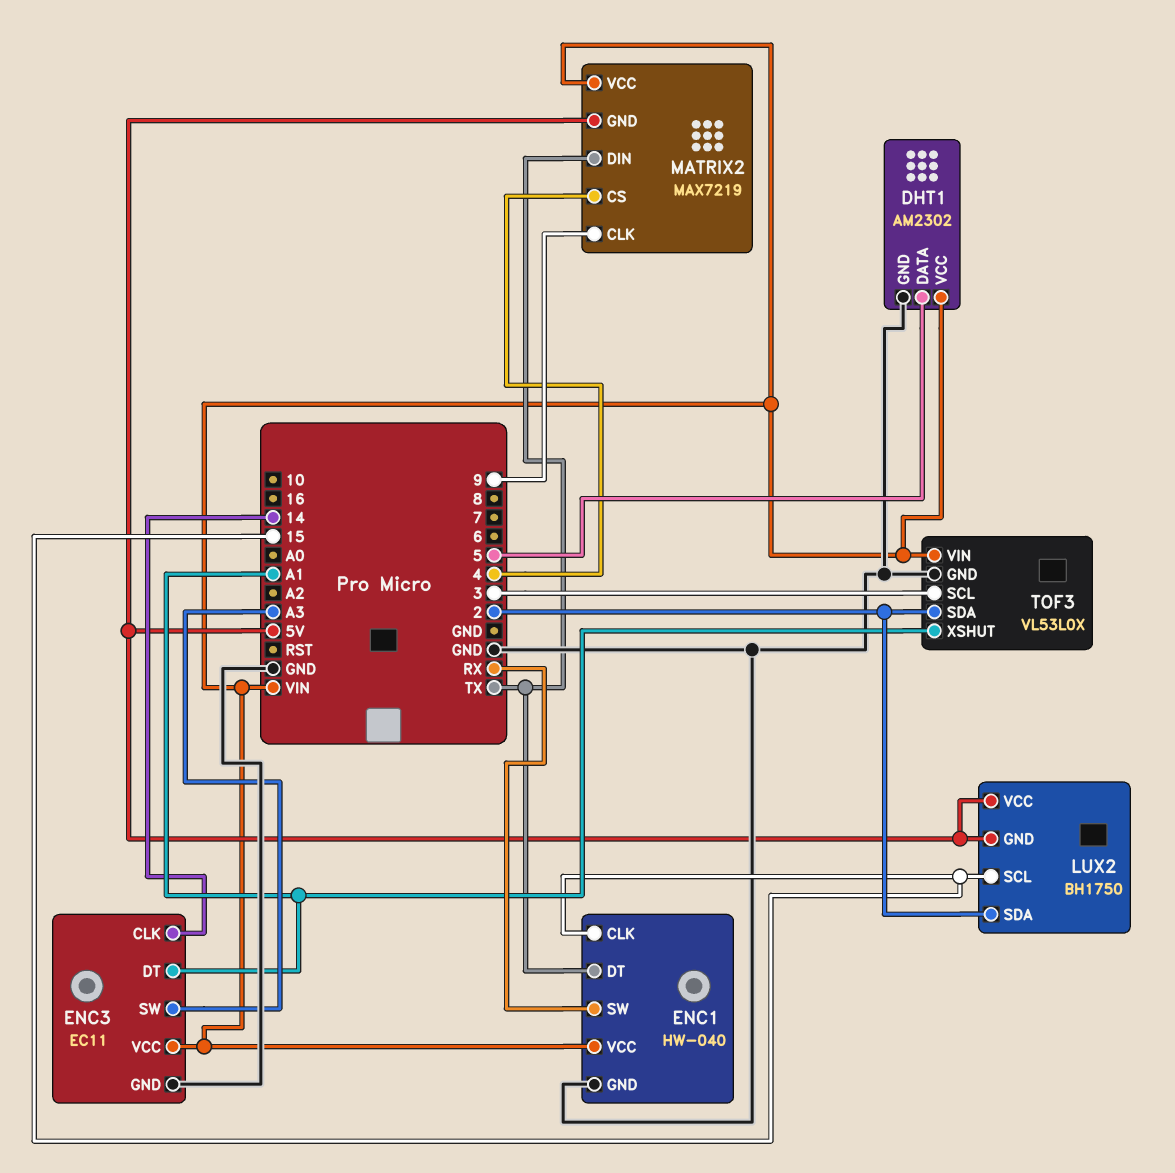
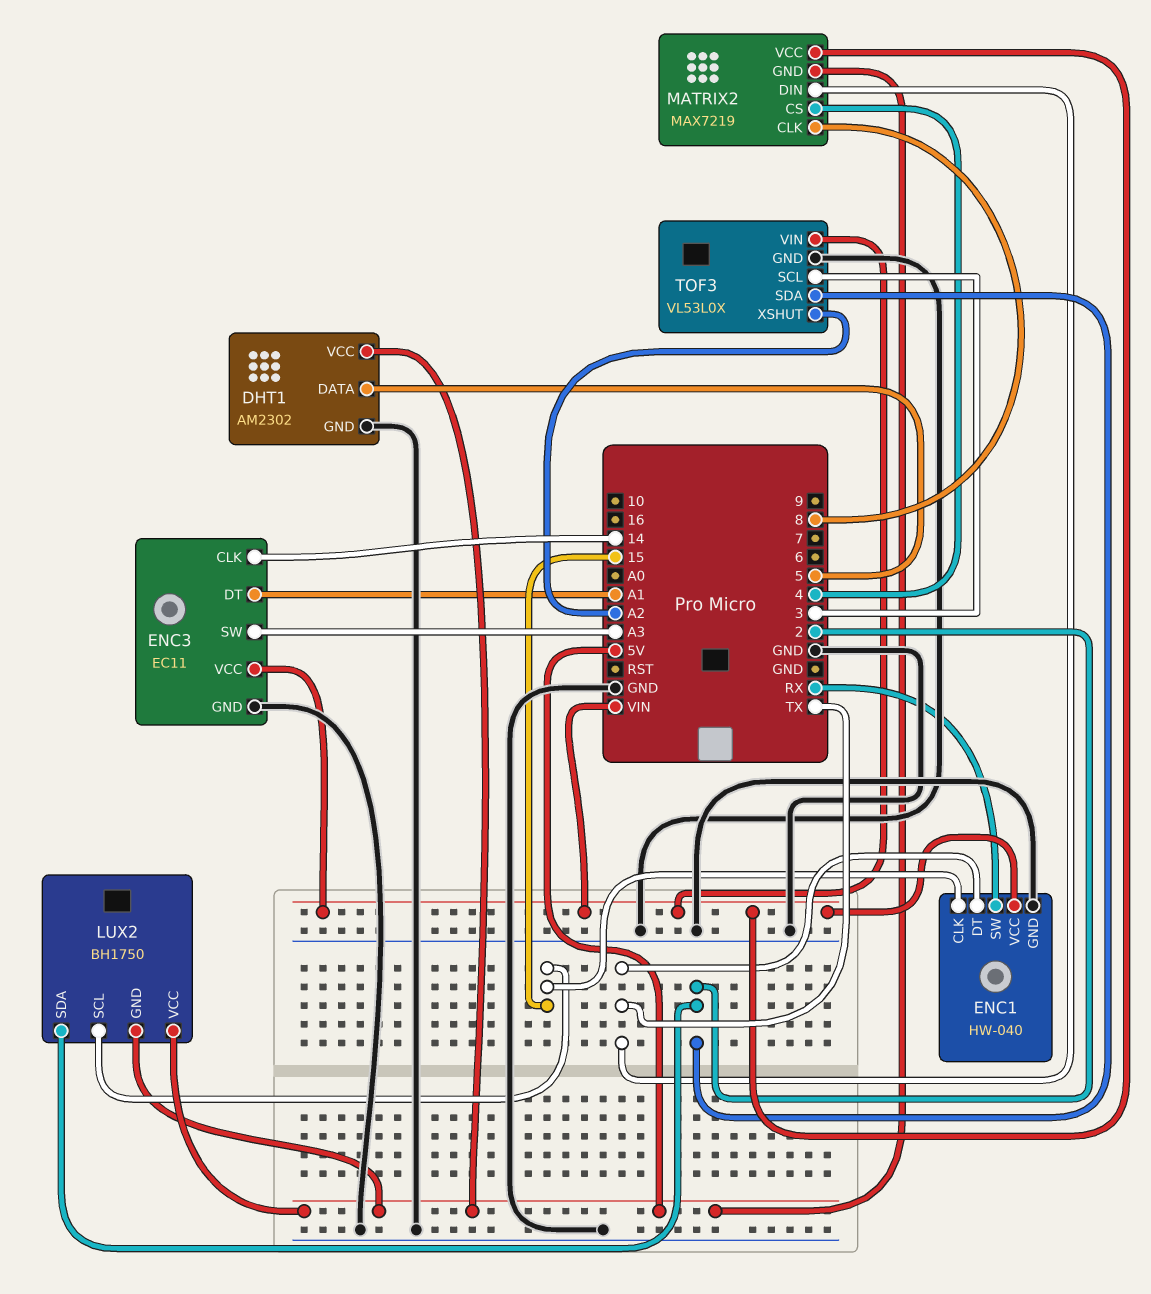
DHT1 pin VCC: VIN -> 5V
MATRIX2 pin CLK: 9 -> 8
TOF3 pin XSHUT: A1 -> A2

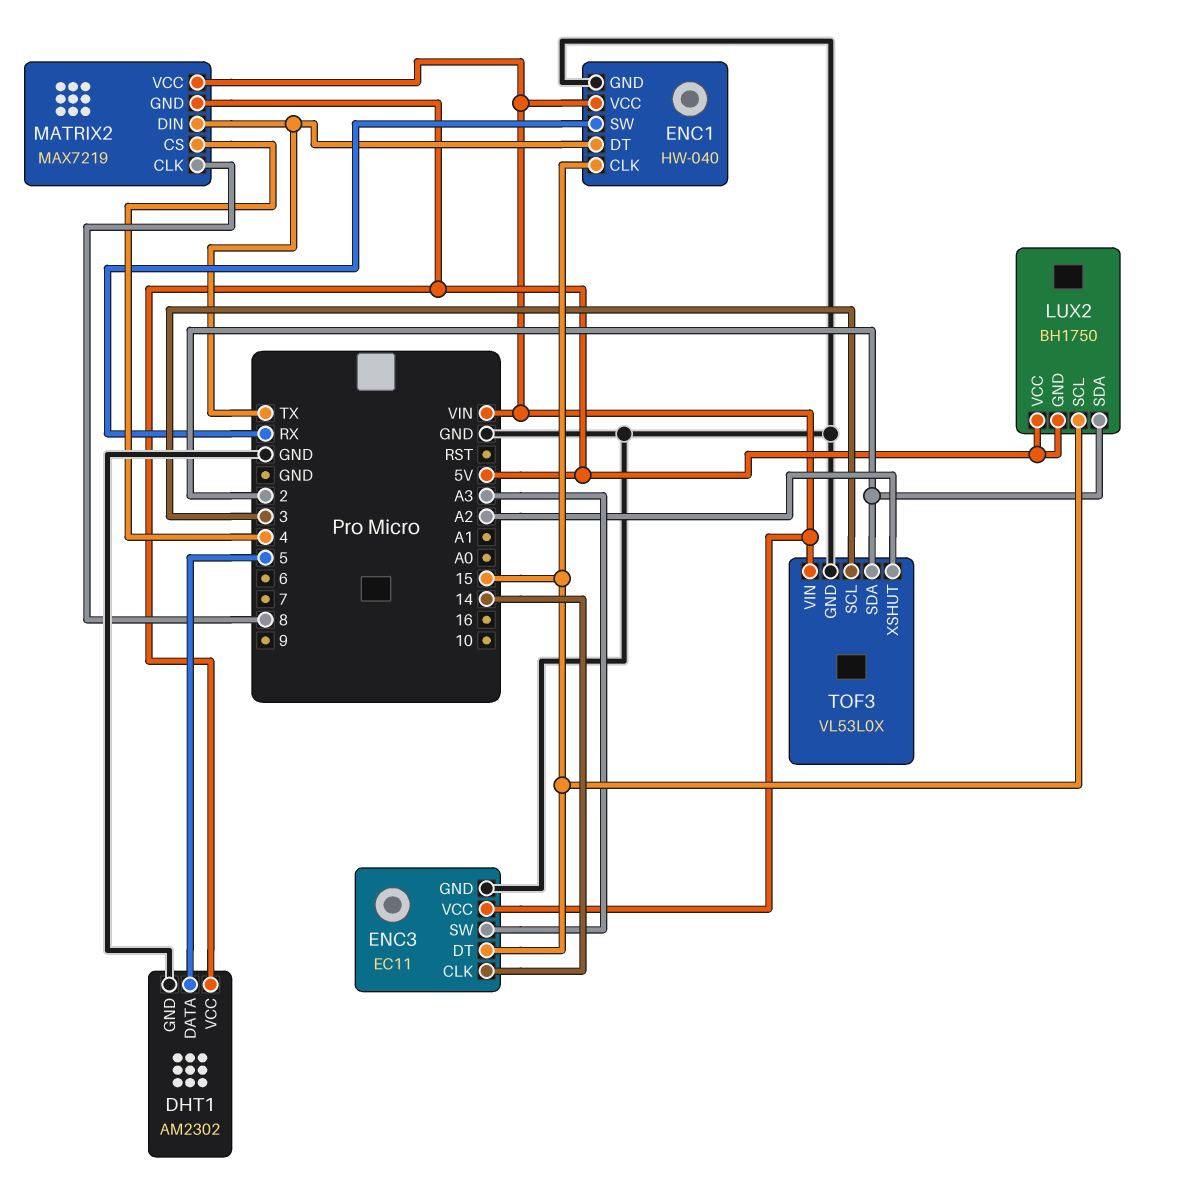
ENC3 pin DT: A1 -> 15

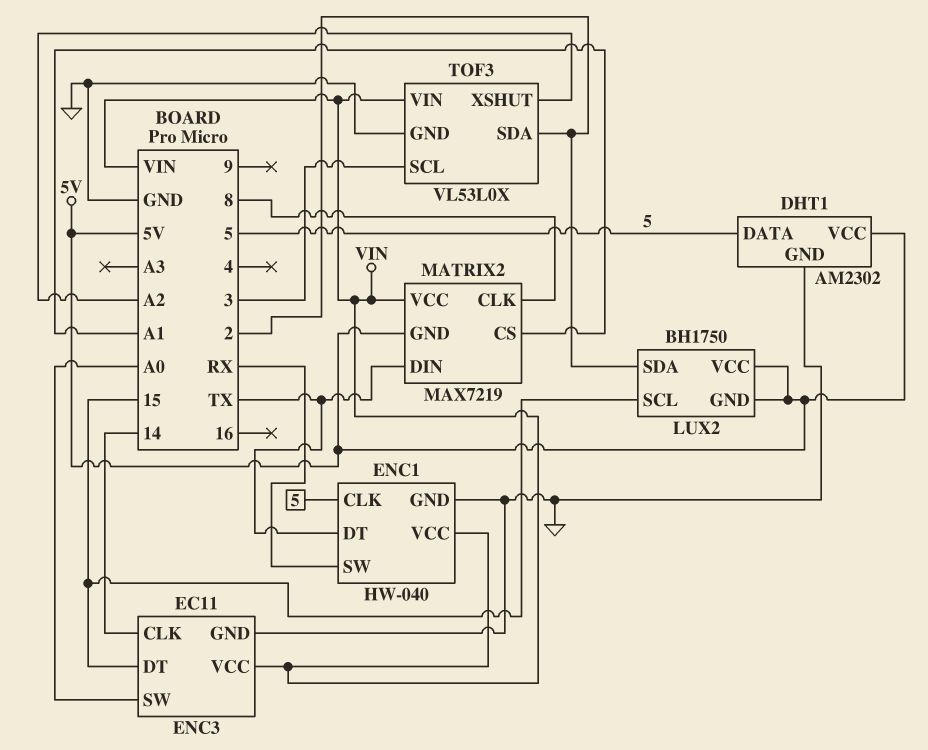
ENC1 pin CLK: 15 -> 5
ENC3 pin SW: A3 -> A0
MATRIX2 pin CS: 4 -> A1

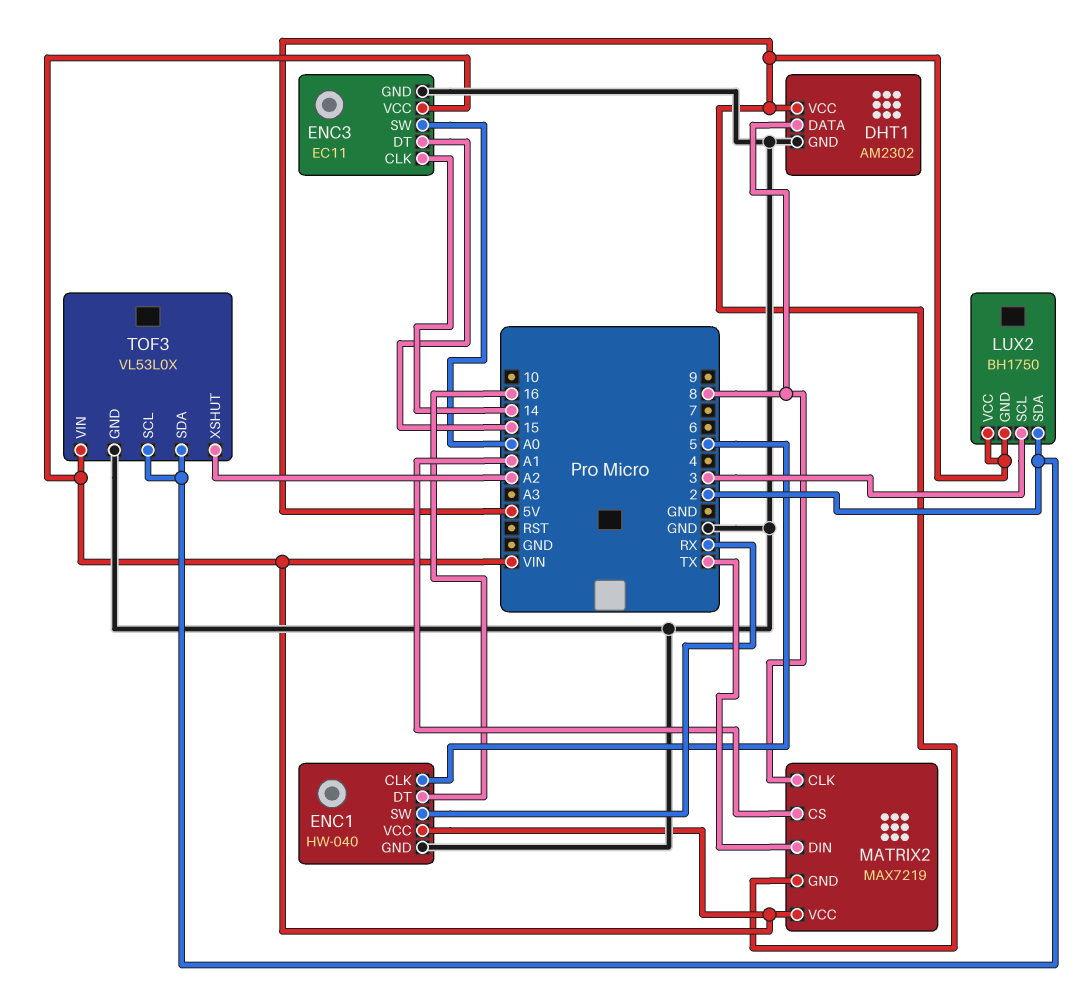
DHT1 pin DATA: 5 -> 8
ENC1 pin DT: TX -> 16
LUX2 pin SCL: 15 -> 3
TOF3 pin SCL: 3 -> 2

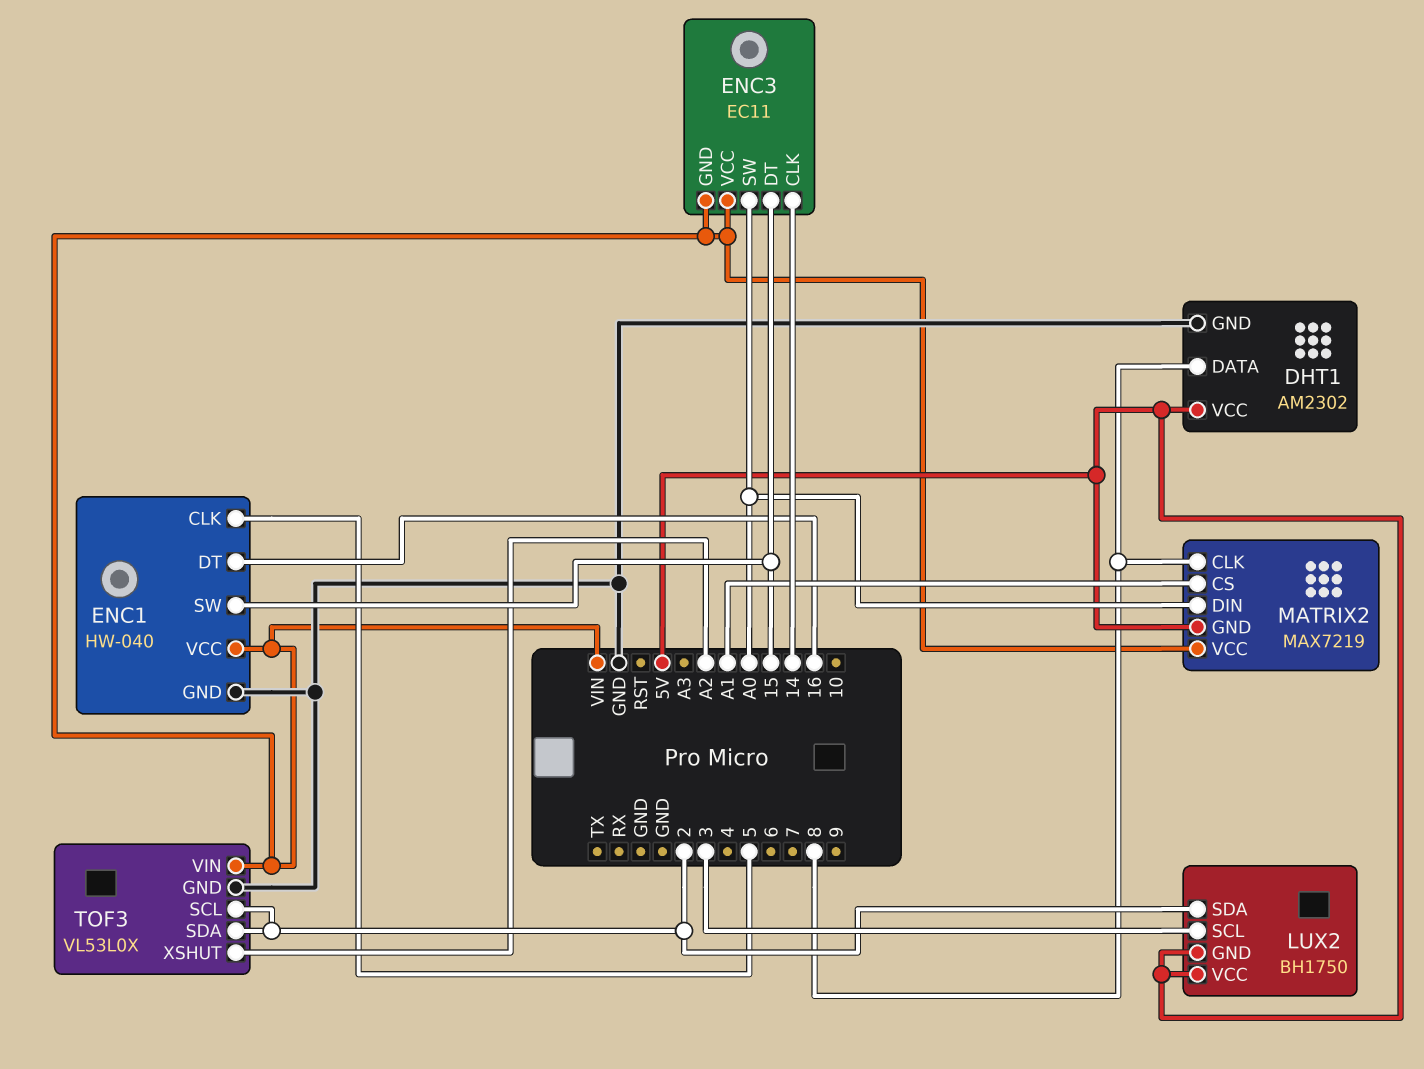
ENC1 pin SW: RX -> 15
ENC3 pin GND: GND -> VIN
MATRIX2 pin DIN: TX -> A0

